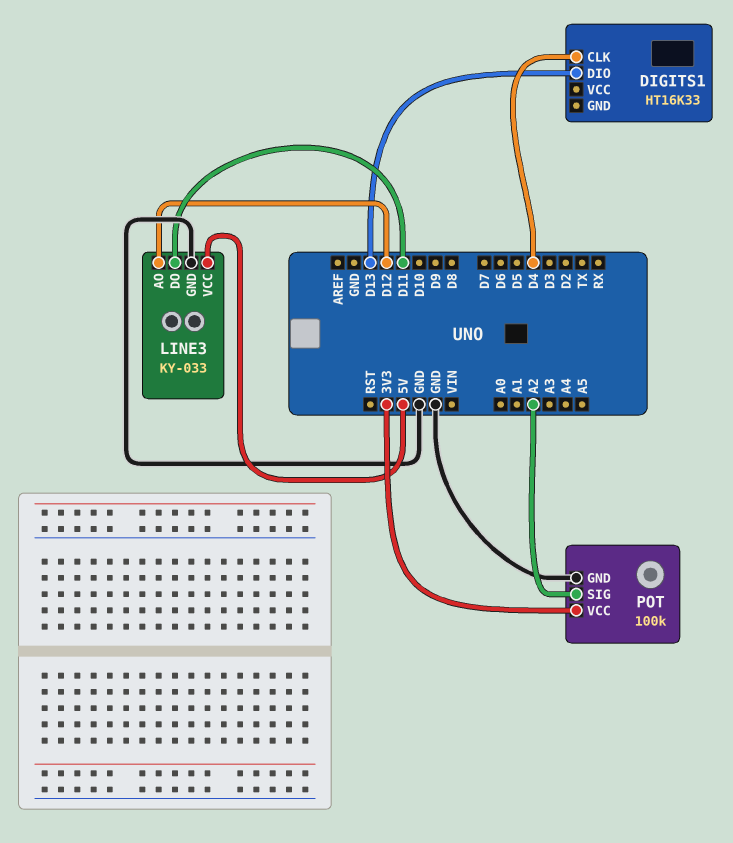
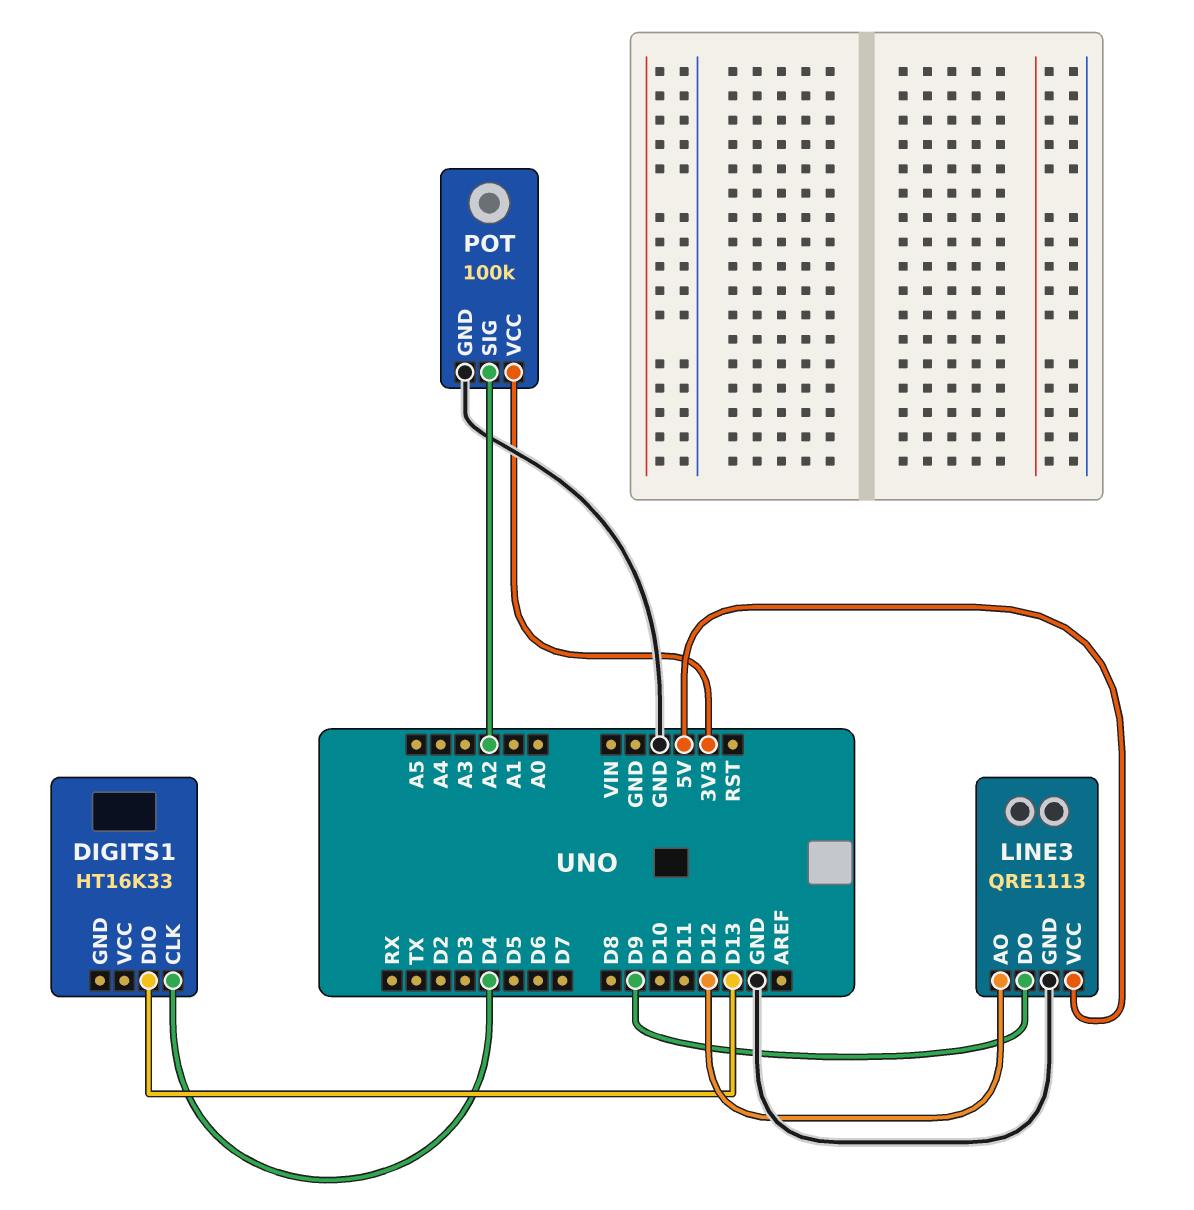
LINE3: KY-033 -> QRE1113
LINE3 pin DO: D11 -> D9

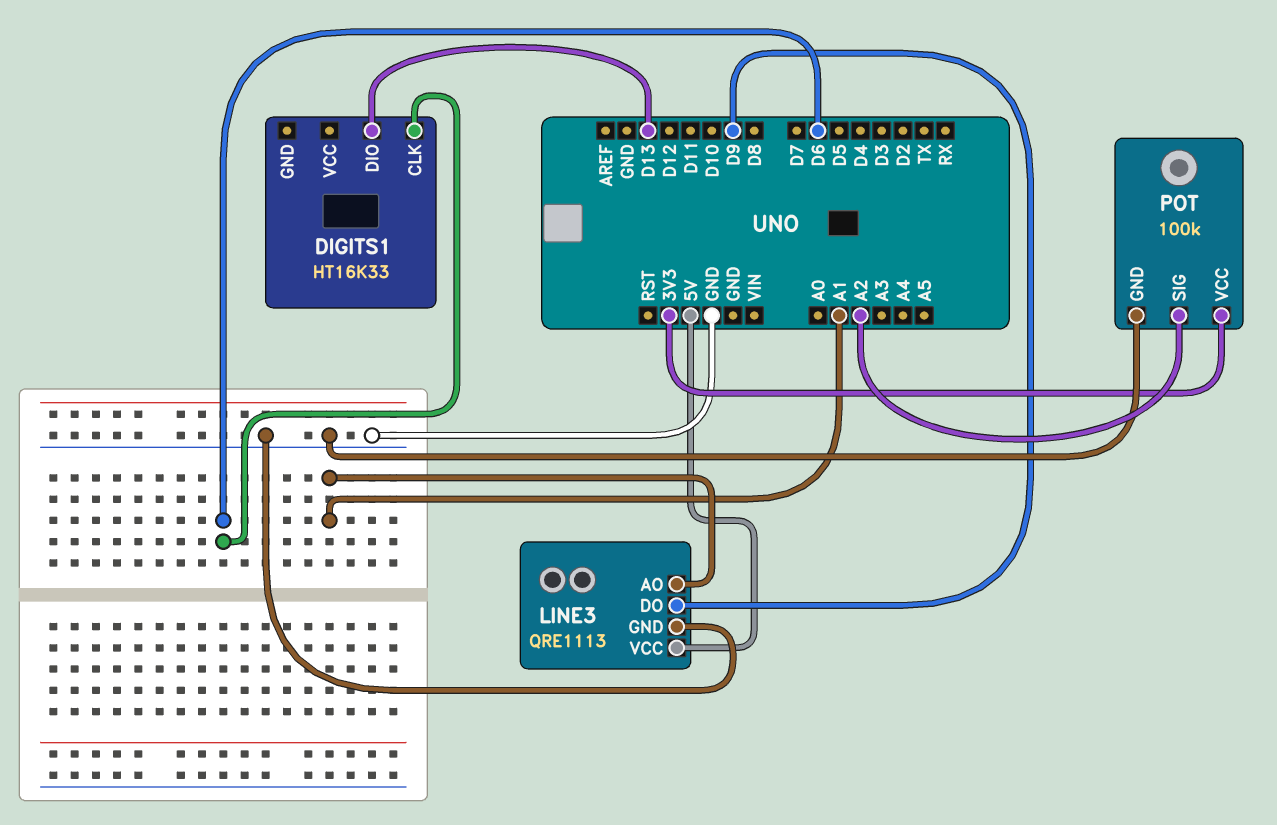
DIGITS1 pin CLK: D4 -> D6
LINE3 pin AO: D12 -> A1

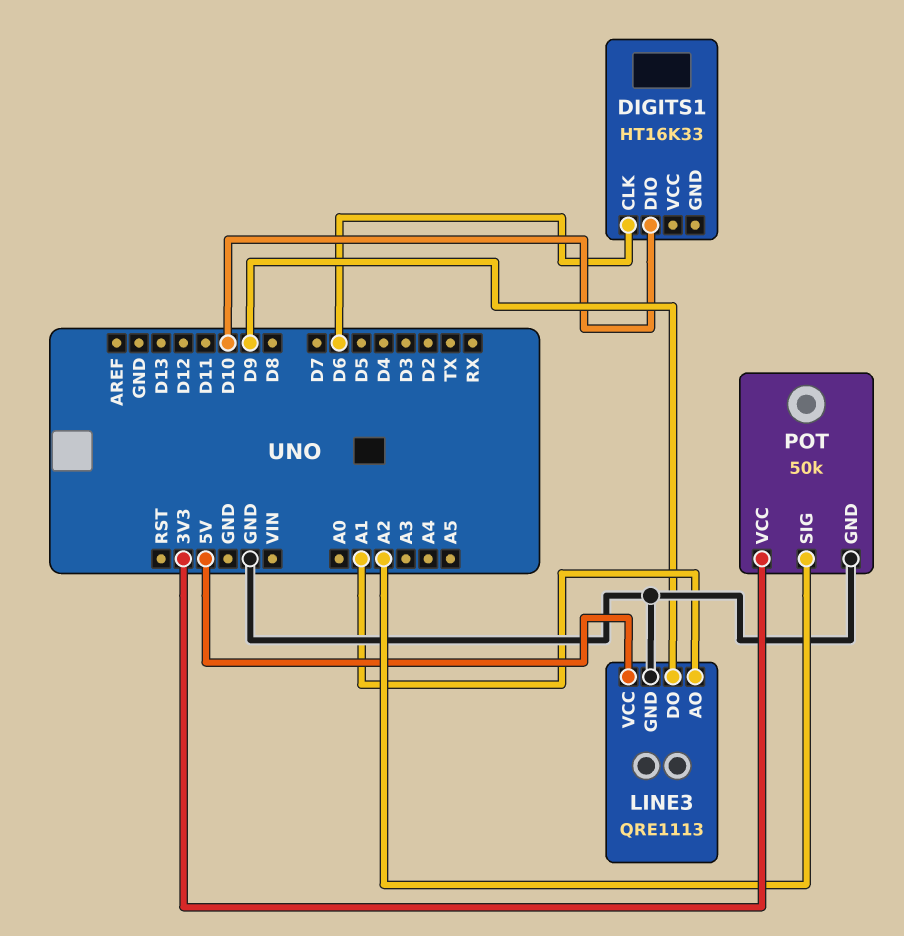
DIGITS1 pin DIO: D13 -> D10
POT: 100k -> 50k

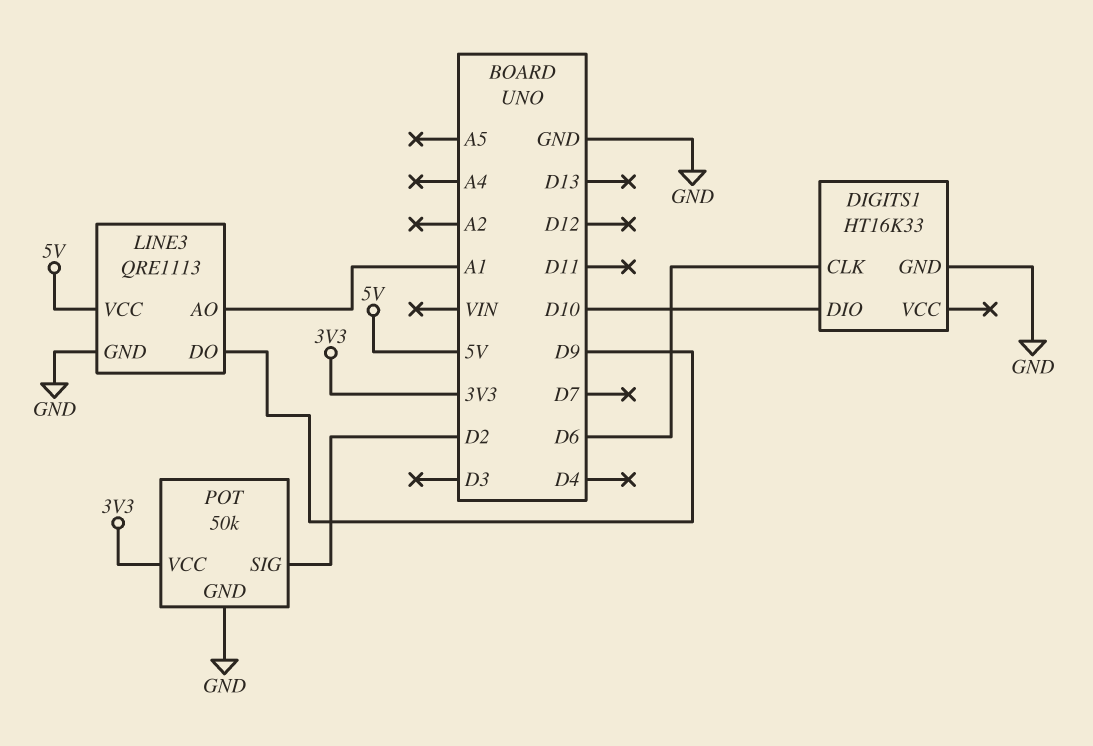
DIGITS1 pin GND: none -> GND
POT pin SIG: A2 -> D2

